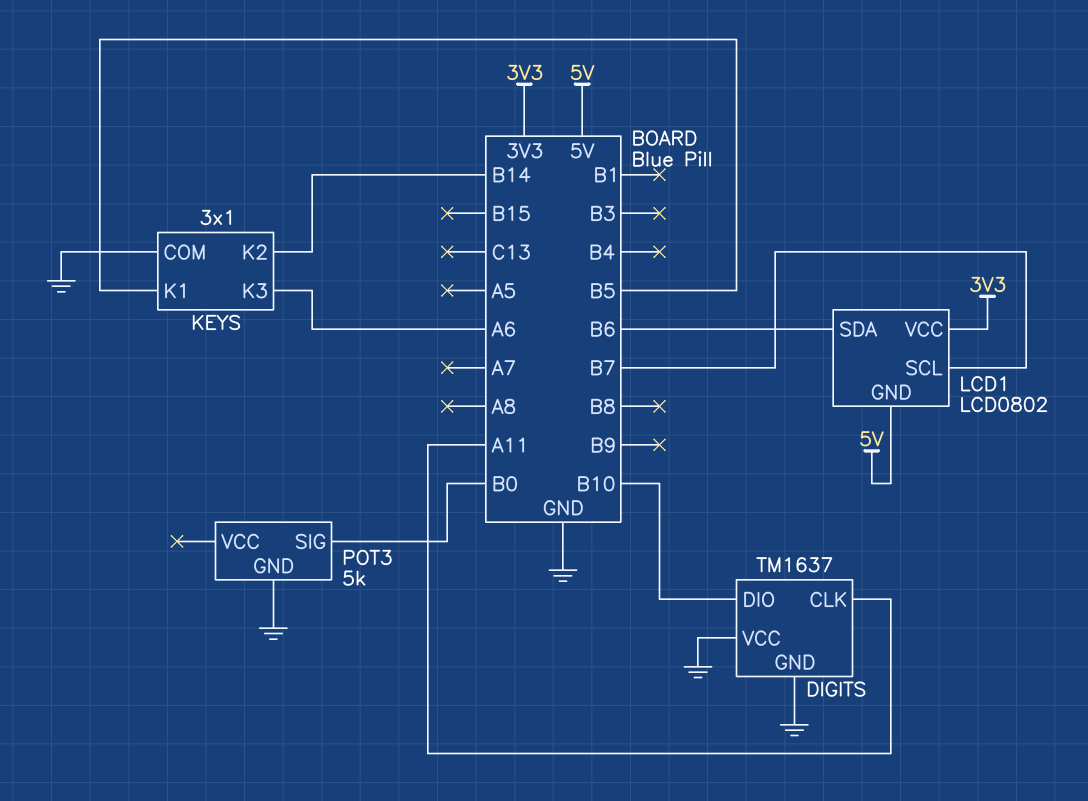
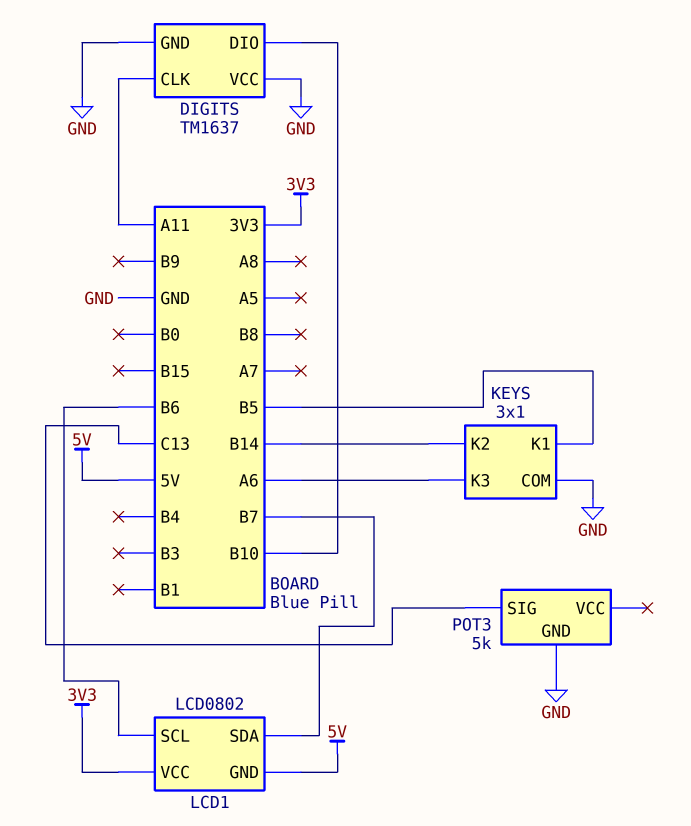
LCD1 pin SCL: B7 -> B6
LCD1 pin SDA: B6 -> B7
POT3 pin SIG: B0 -> C13

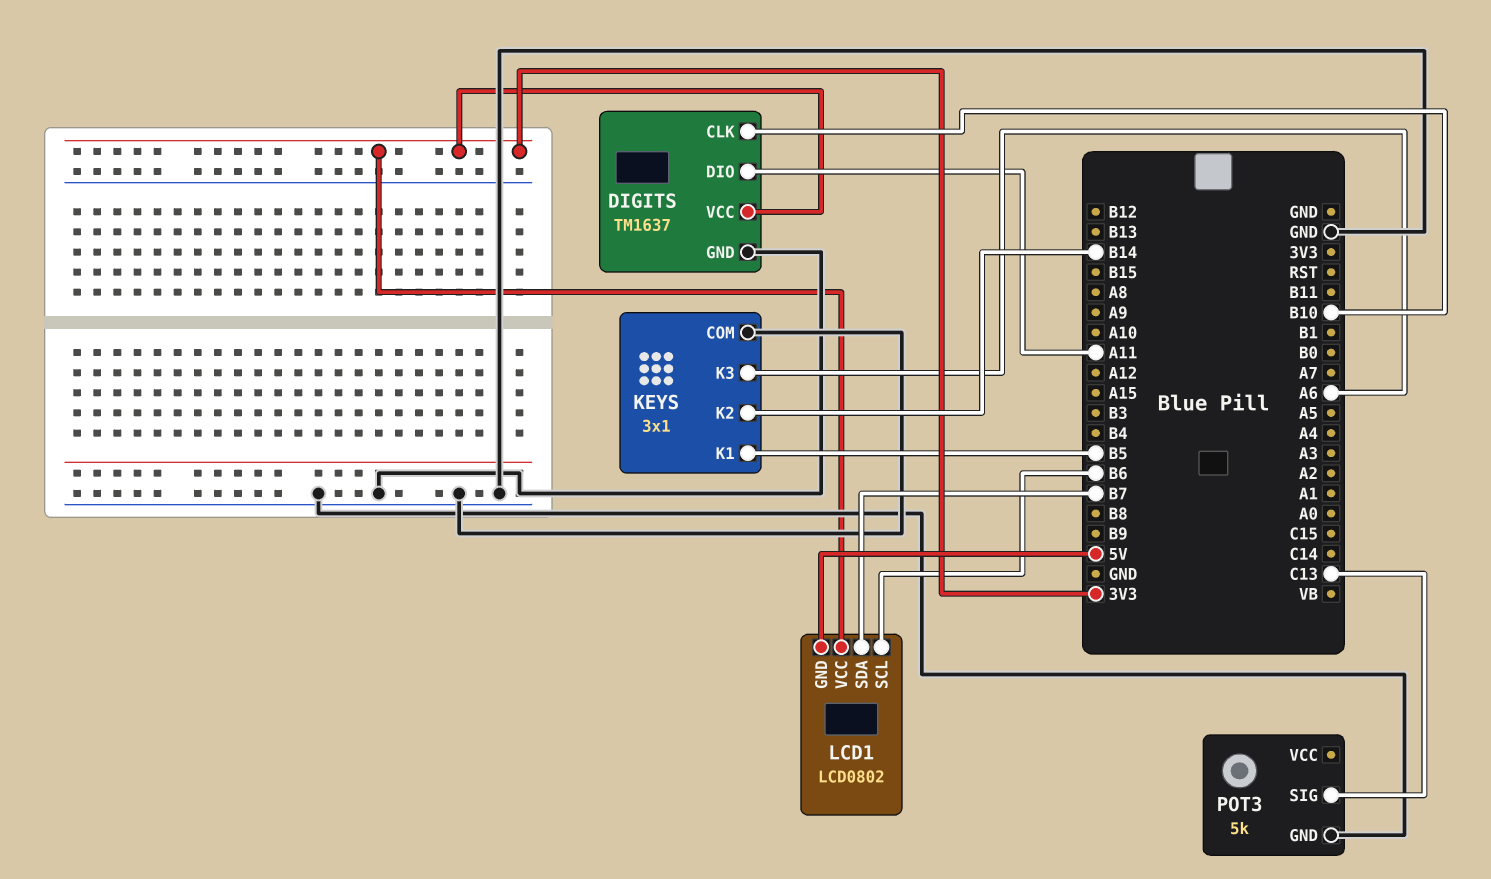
DIGITS pin CLK: A11 -> B10
DIGITS pin DIO: B10 -> A11
DIGITS pin VCC: GND -> 3V3

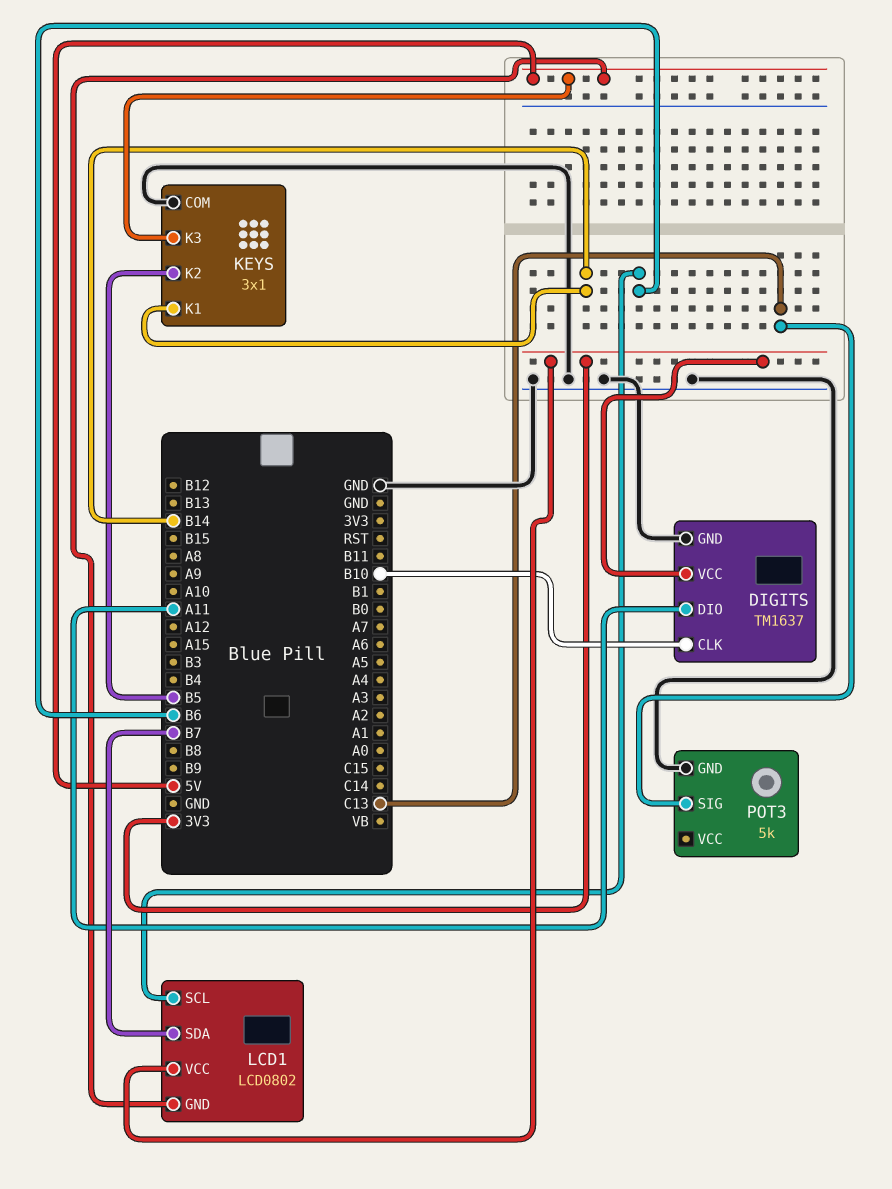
KEYS pin K1: B5 -> B14
KEYS pin K2: B14 -> B5
KEYS pin K3: A6 -> 5V

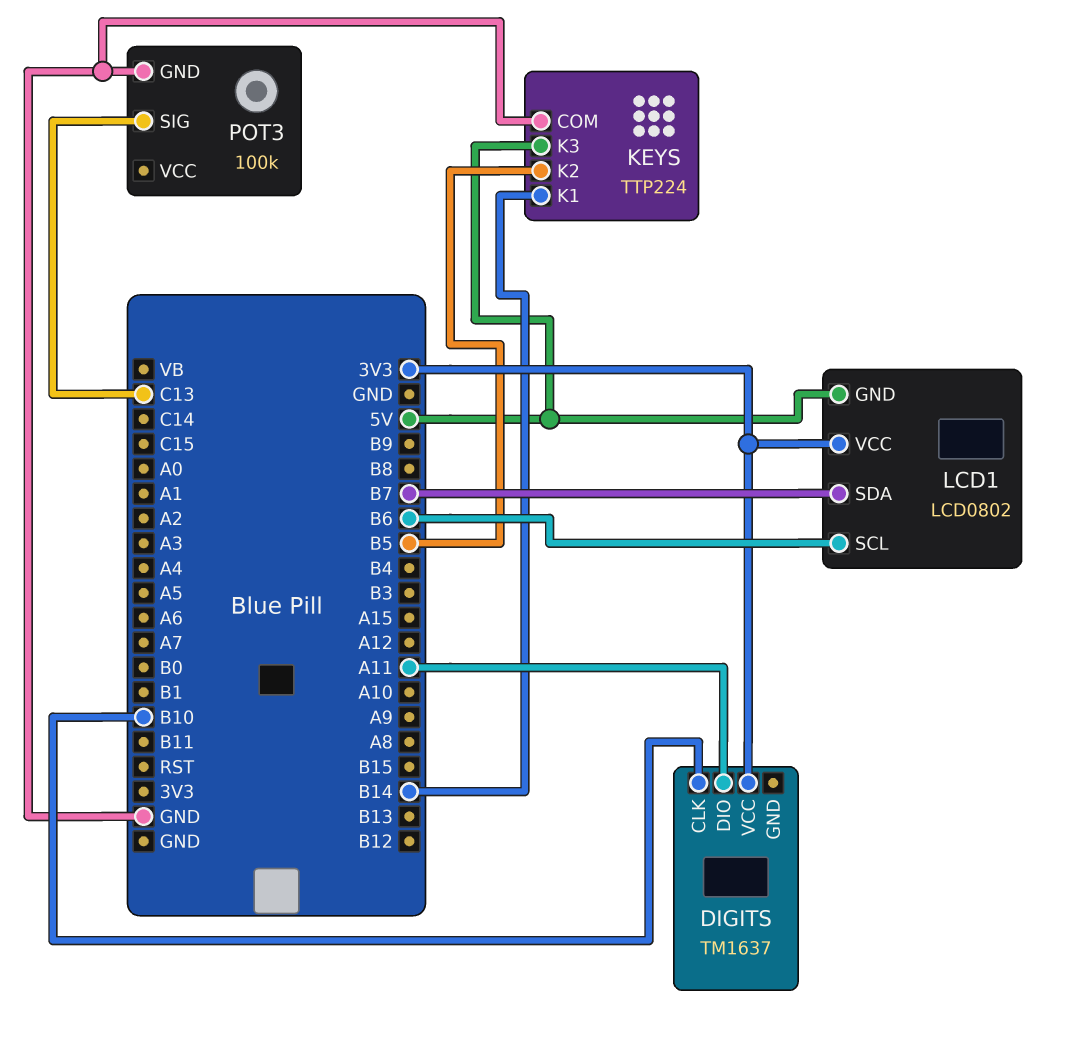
DIGITS pin GND: GND -> none
KEYS: 3x1 -> TTP224
POT3: 5k -> 100k

